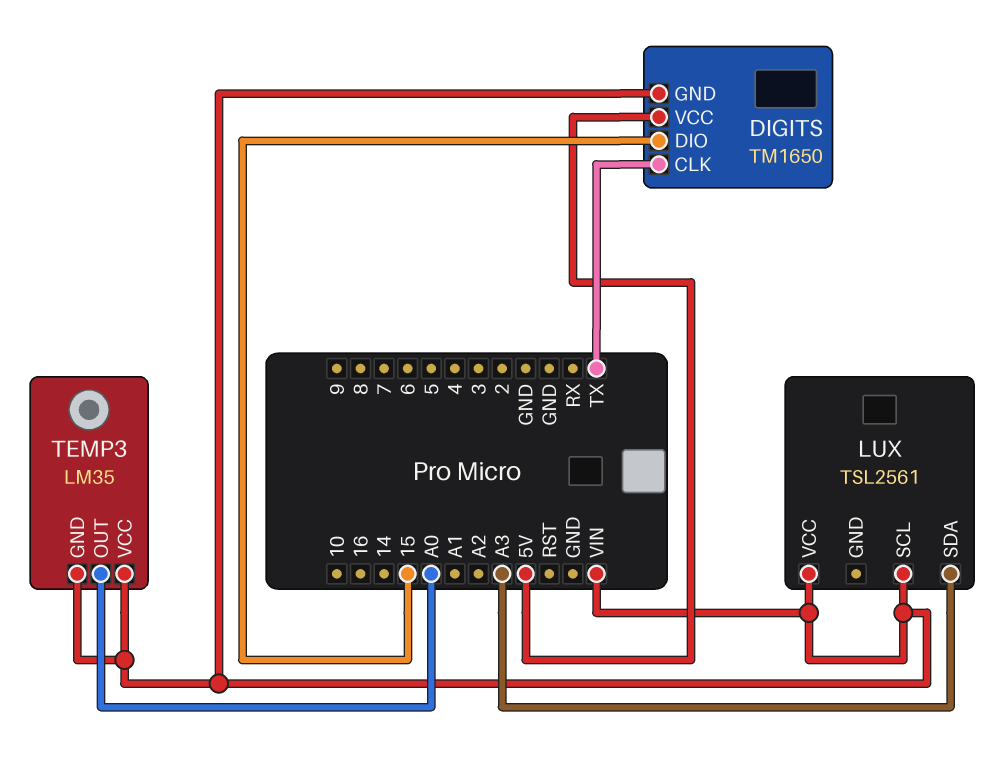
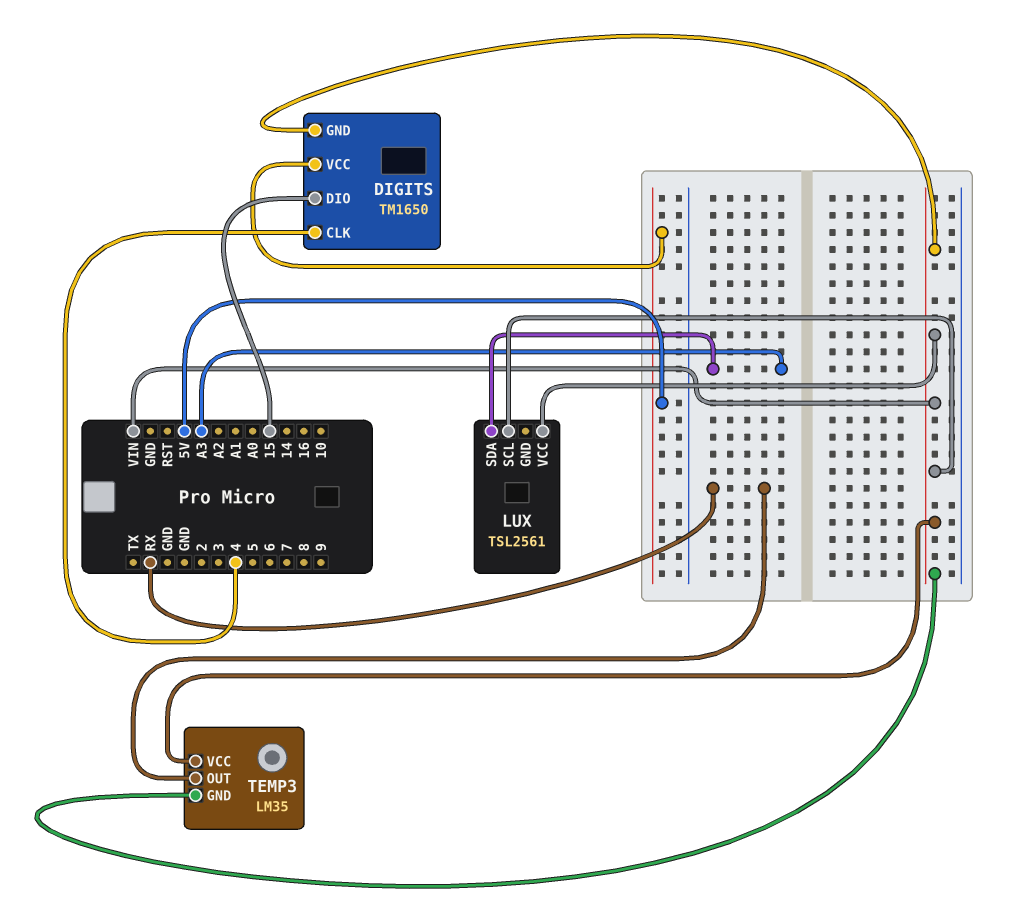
DIGITS pin CLK: TX -> 4
TEMP3 pin OUT: A0 -> RX

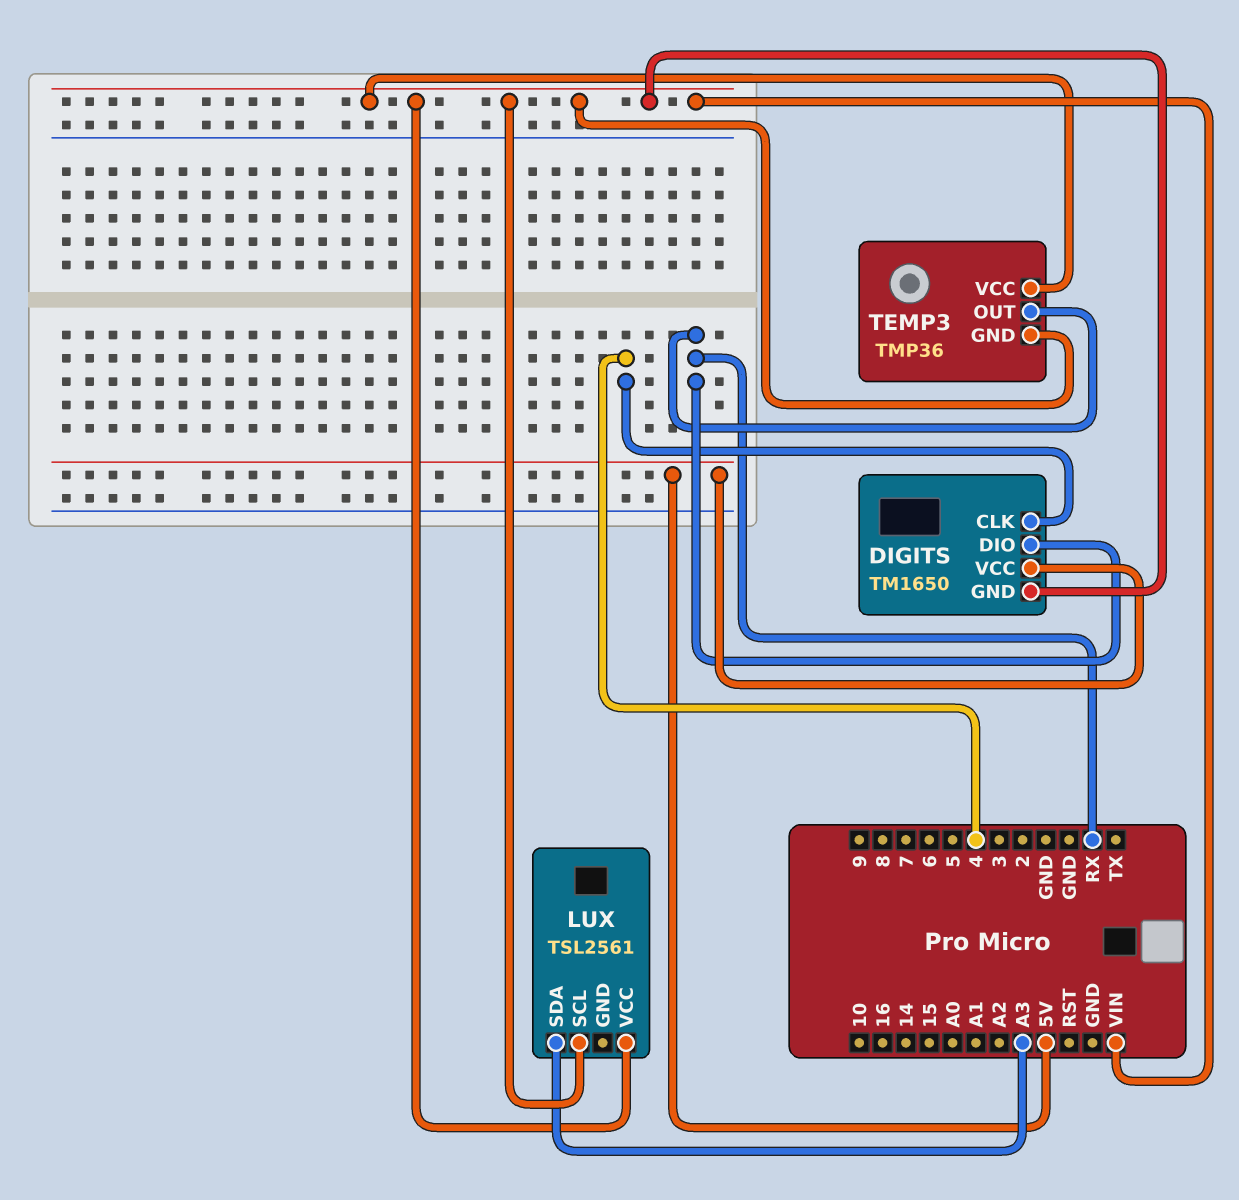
DIGITS pin DIO: 15 -> RX
TEMP3: LM35 -> TMP36

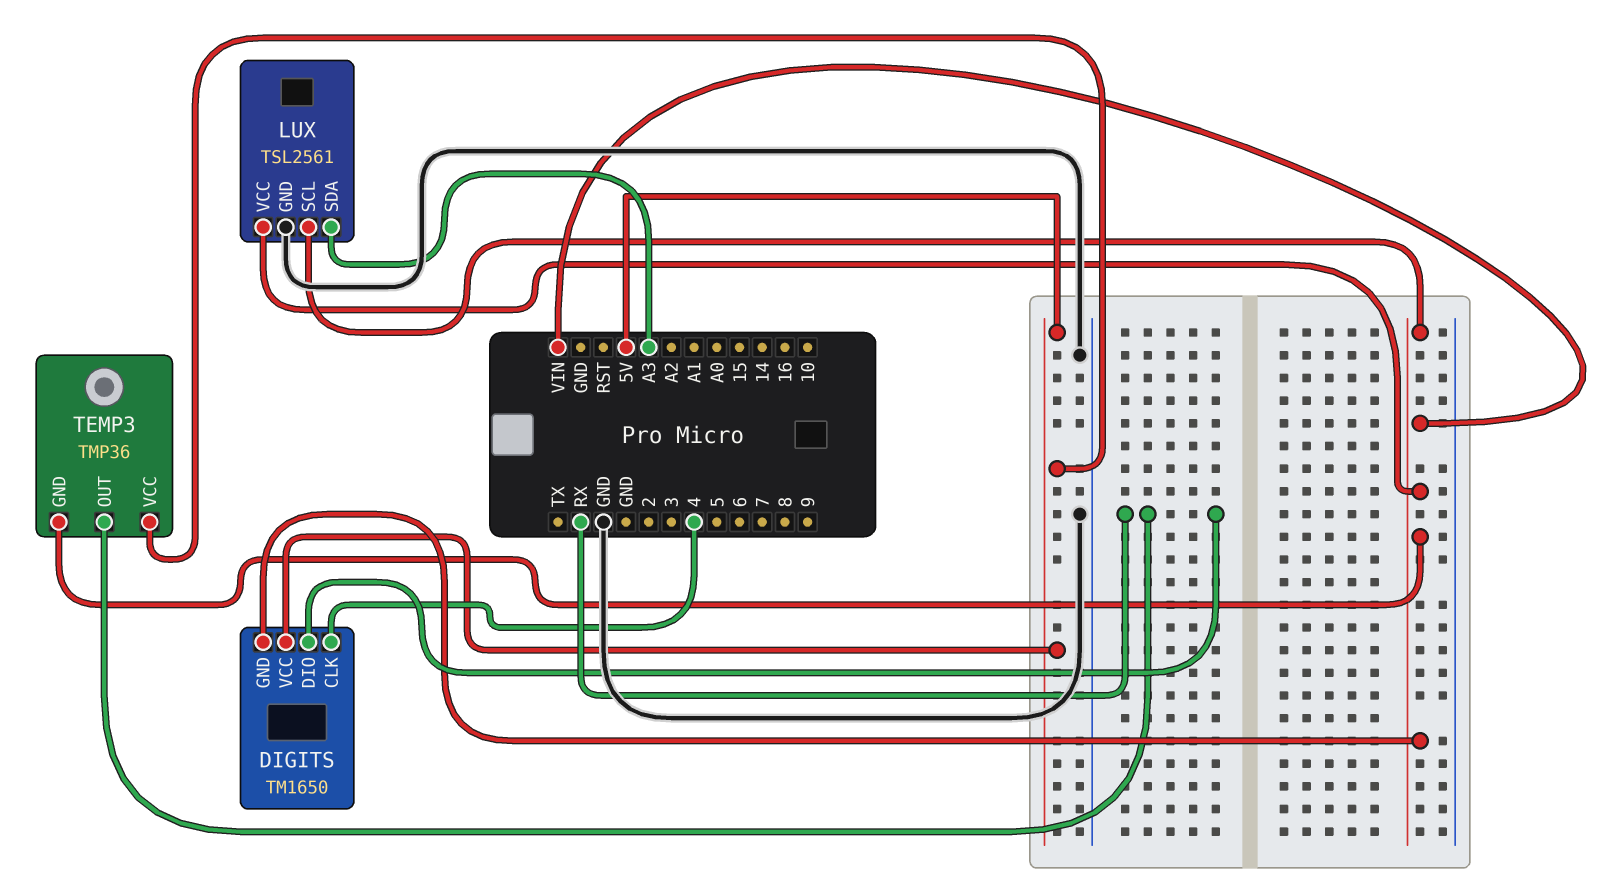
LUX pin GND: none -> GND
TEMP3 pin VCC: VIN -> 5V

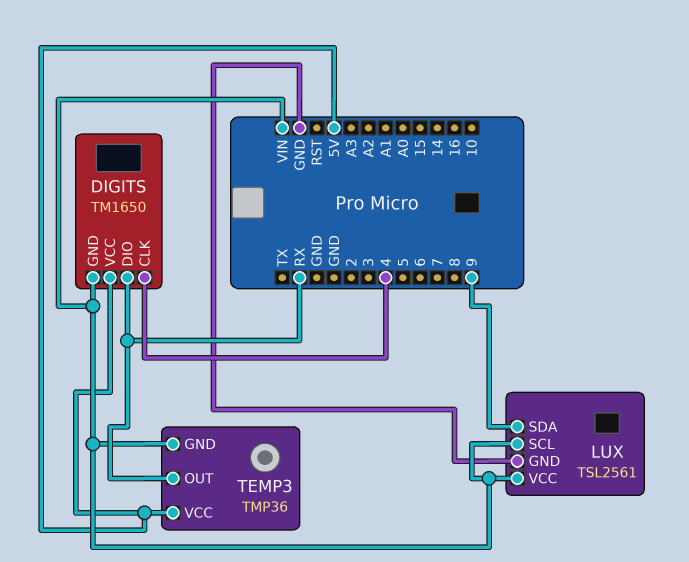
LUX pin SDA: A3 -> 9

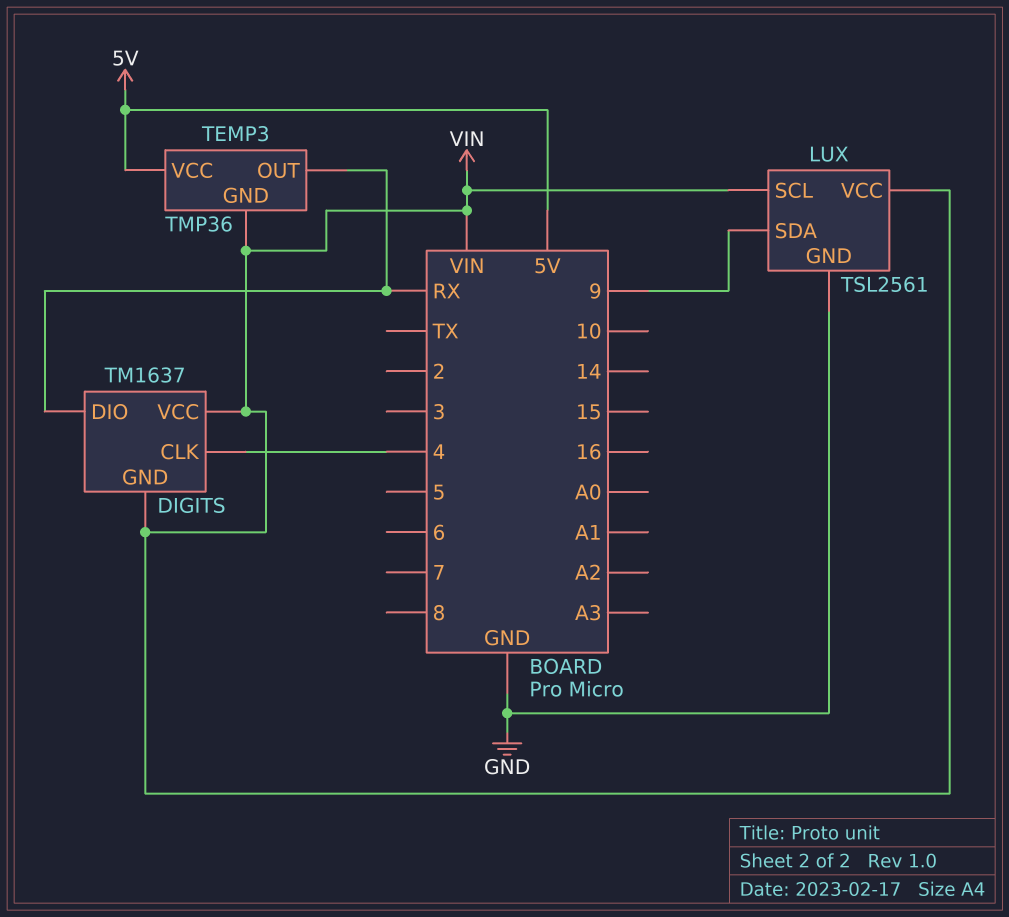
DIGITS: TM1650 -> TM1637
DIGITS pin VCC: 5V -> VIN

